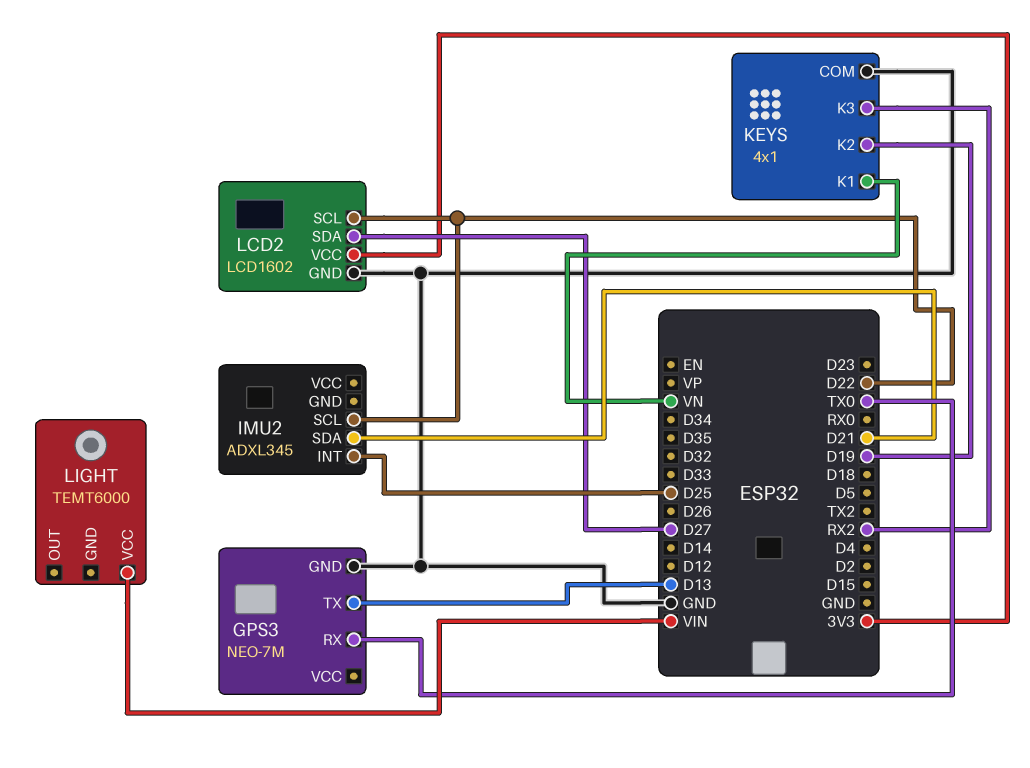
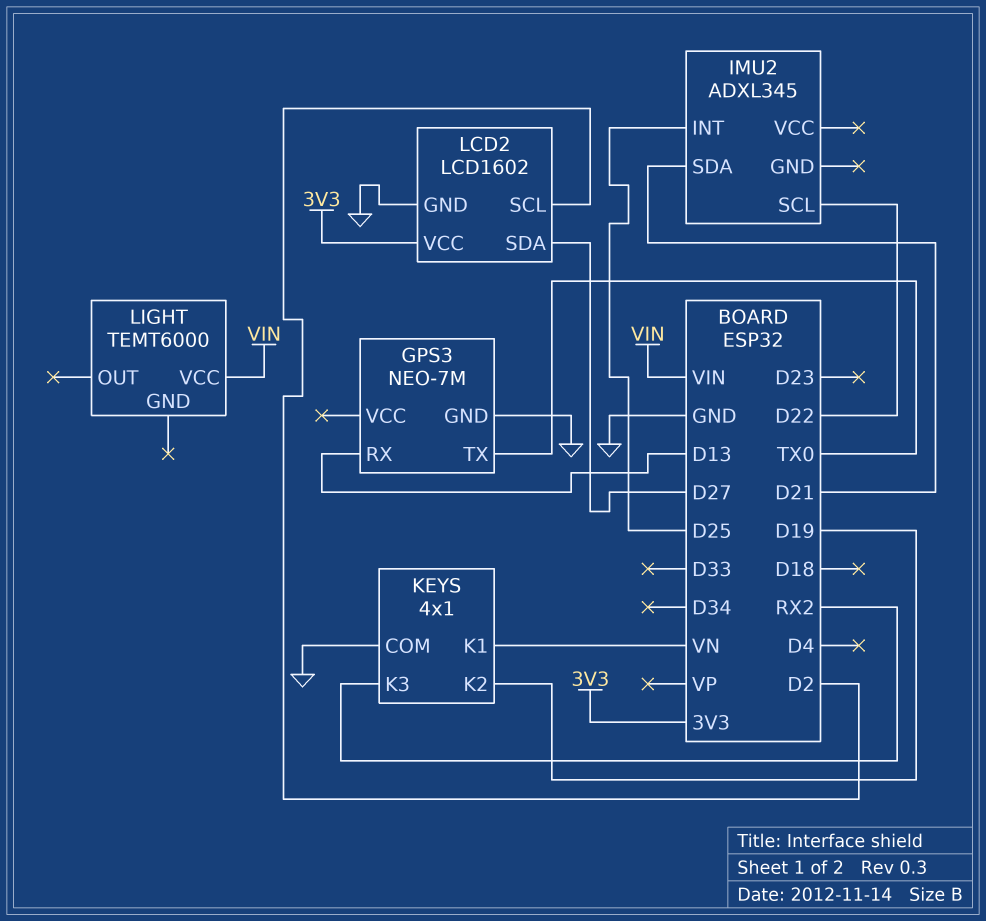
GPS3 pin RX: TX0 -> D13
GPS3 pin TX: D13 -> TX0
LCD2 pin SCL: D22 -> D2

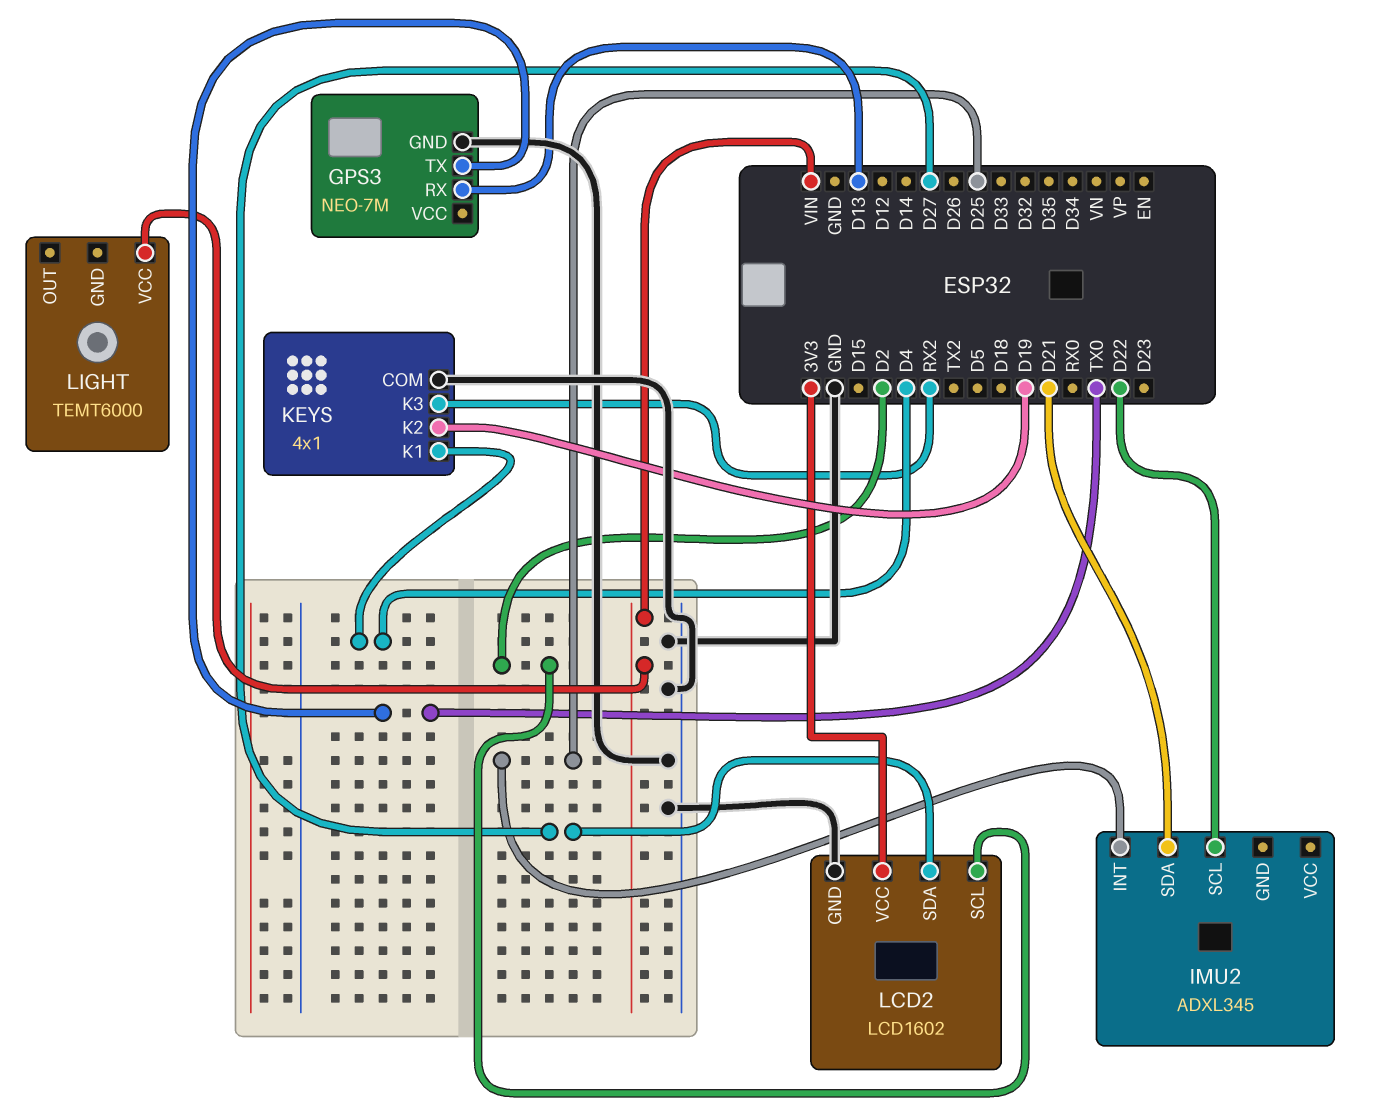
KEYS pin K1: VN -> D4

